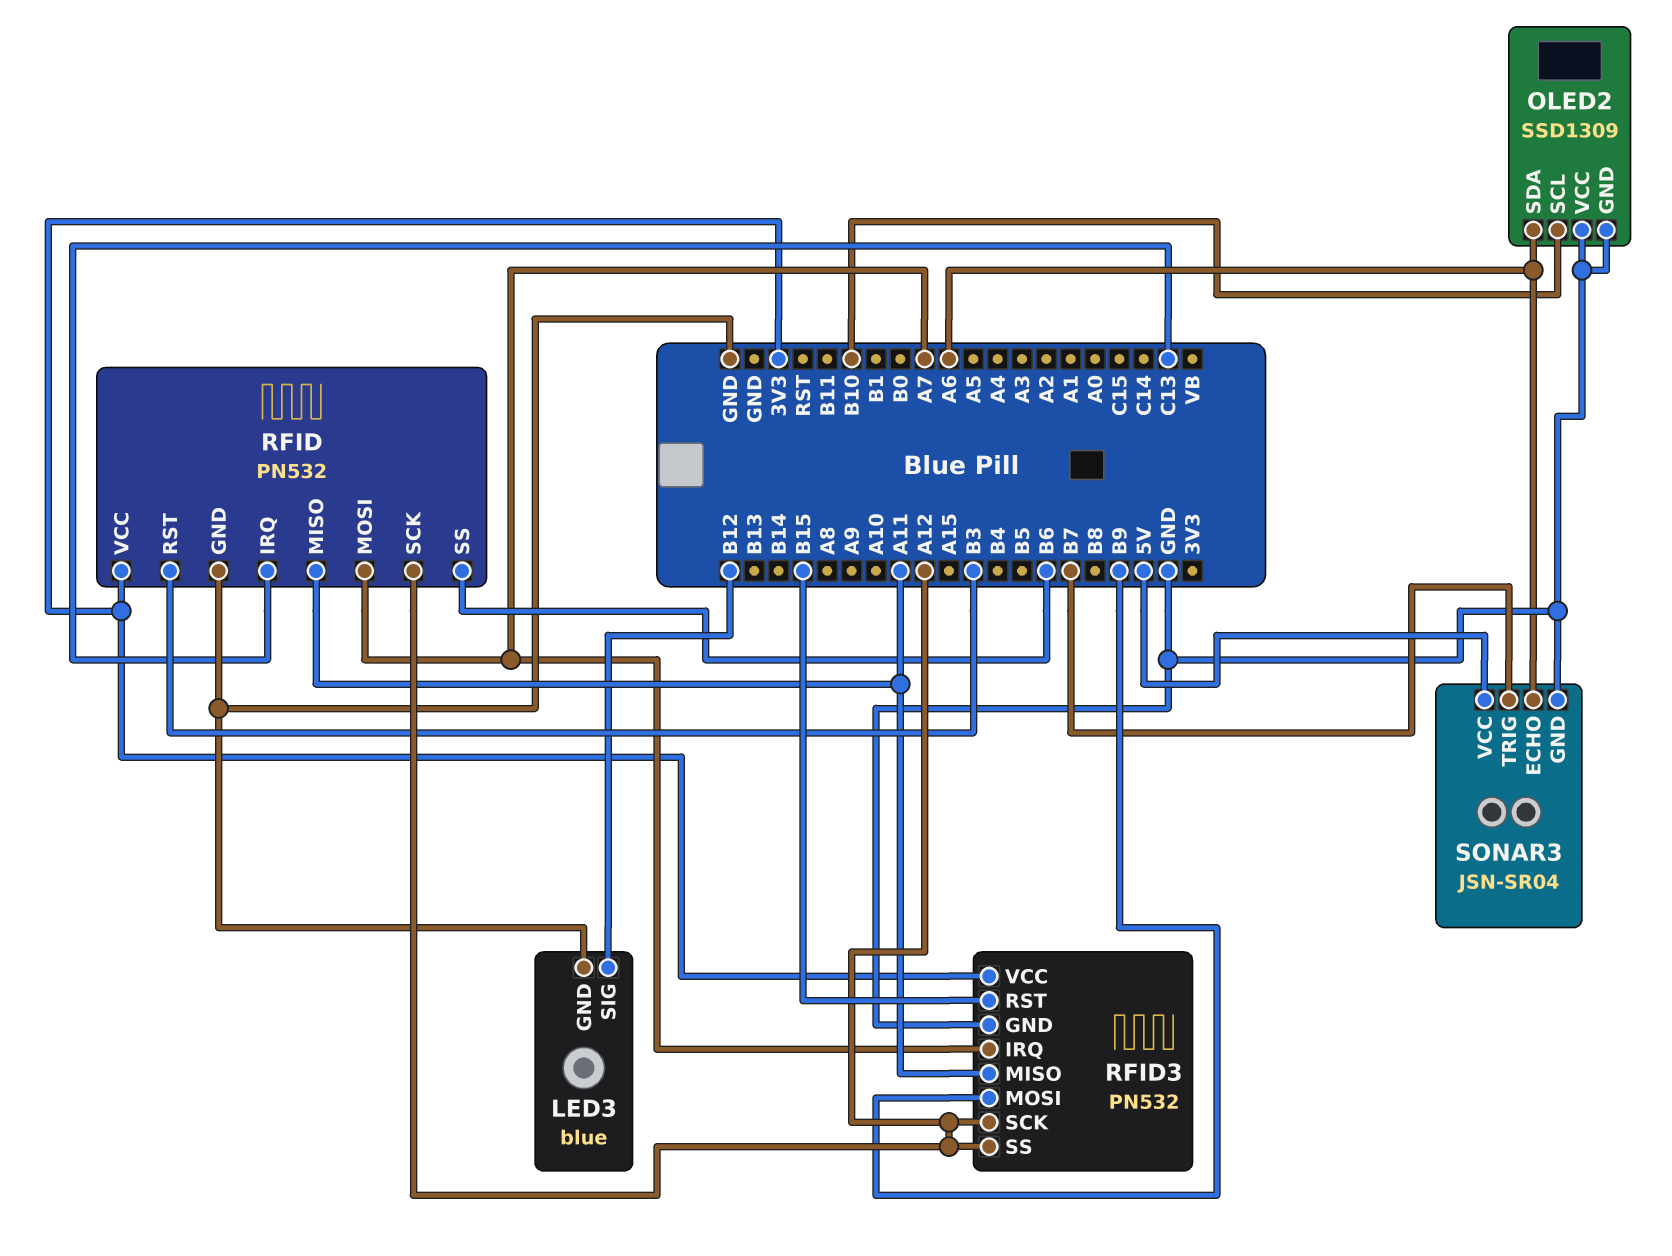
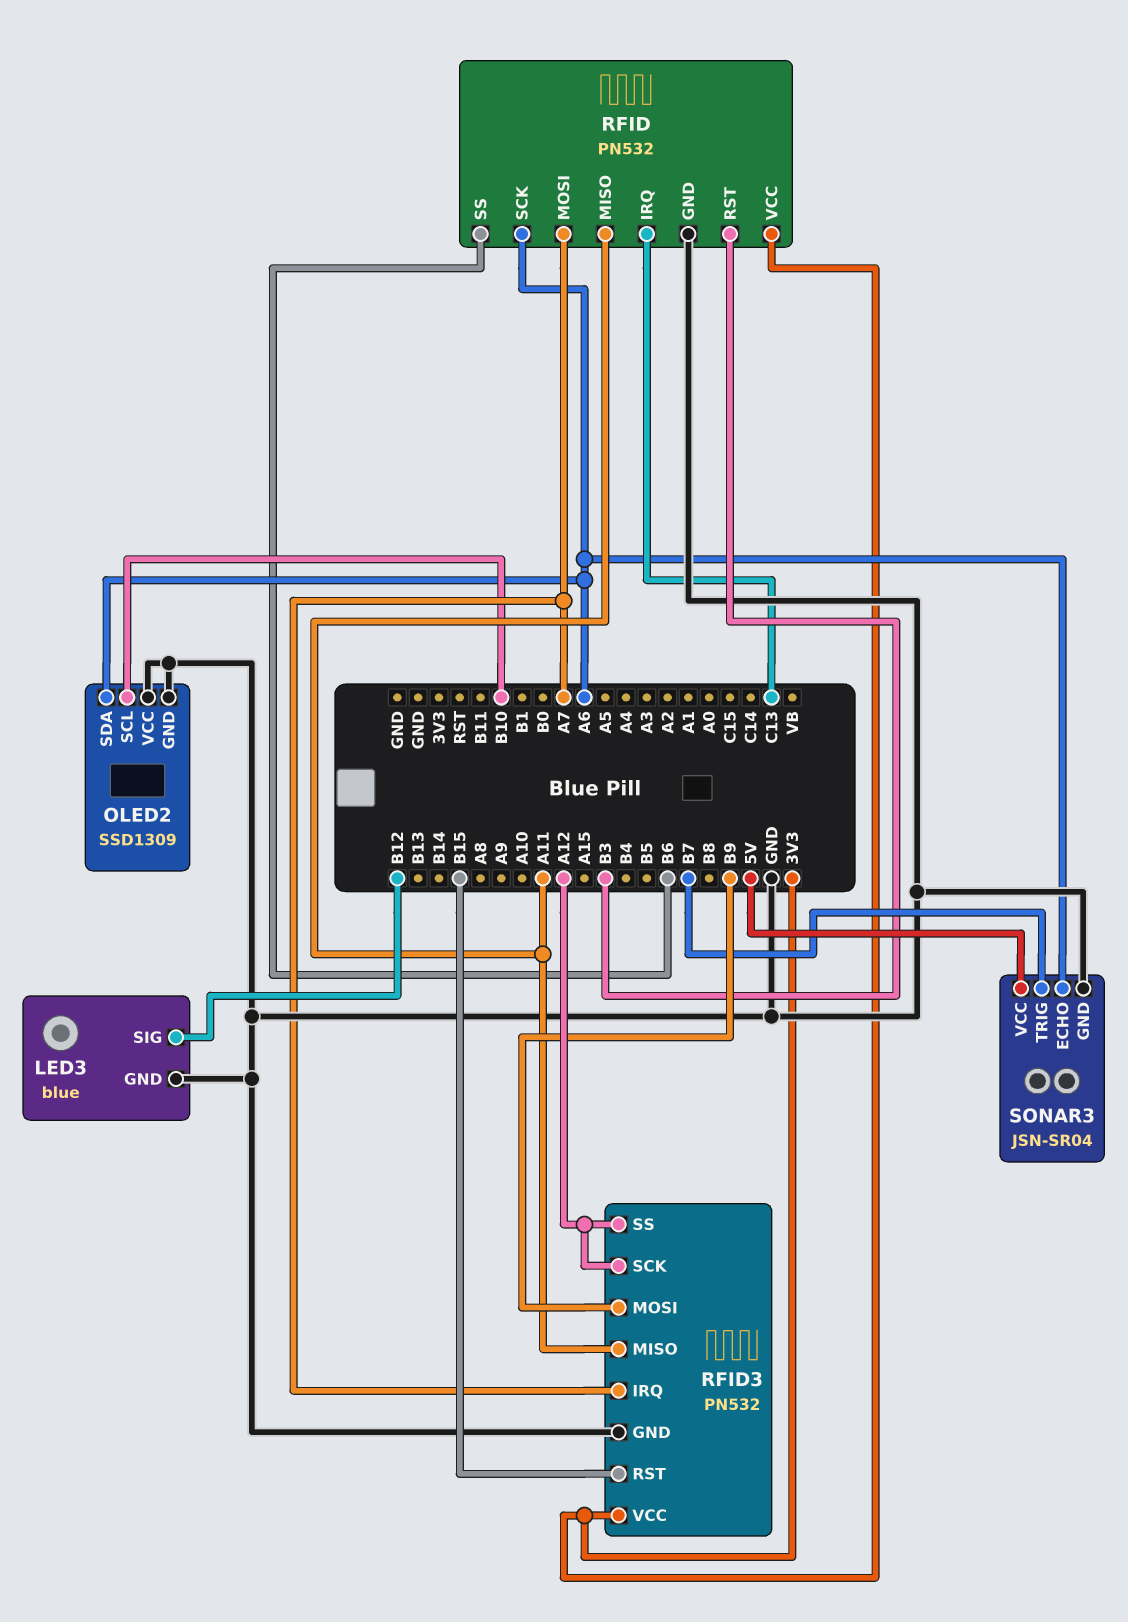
RFID pin SCK: A12 -> A6

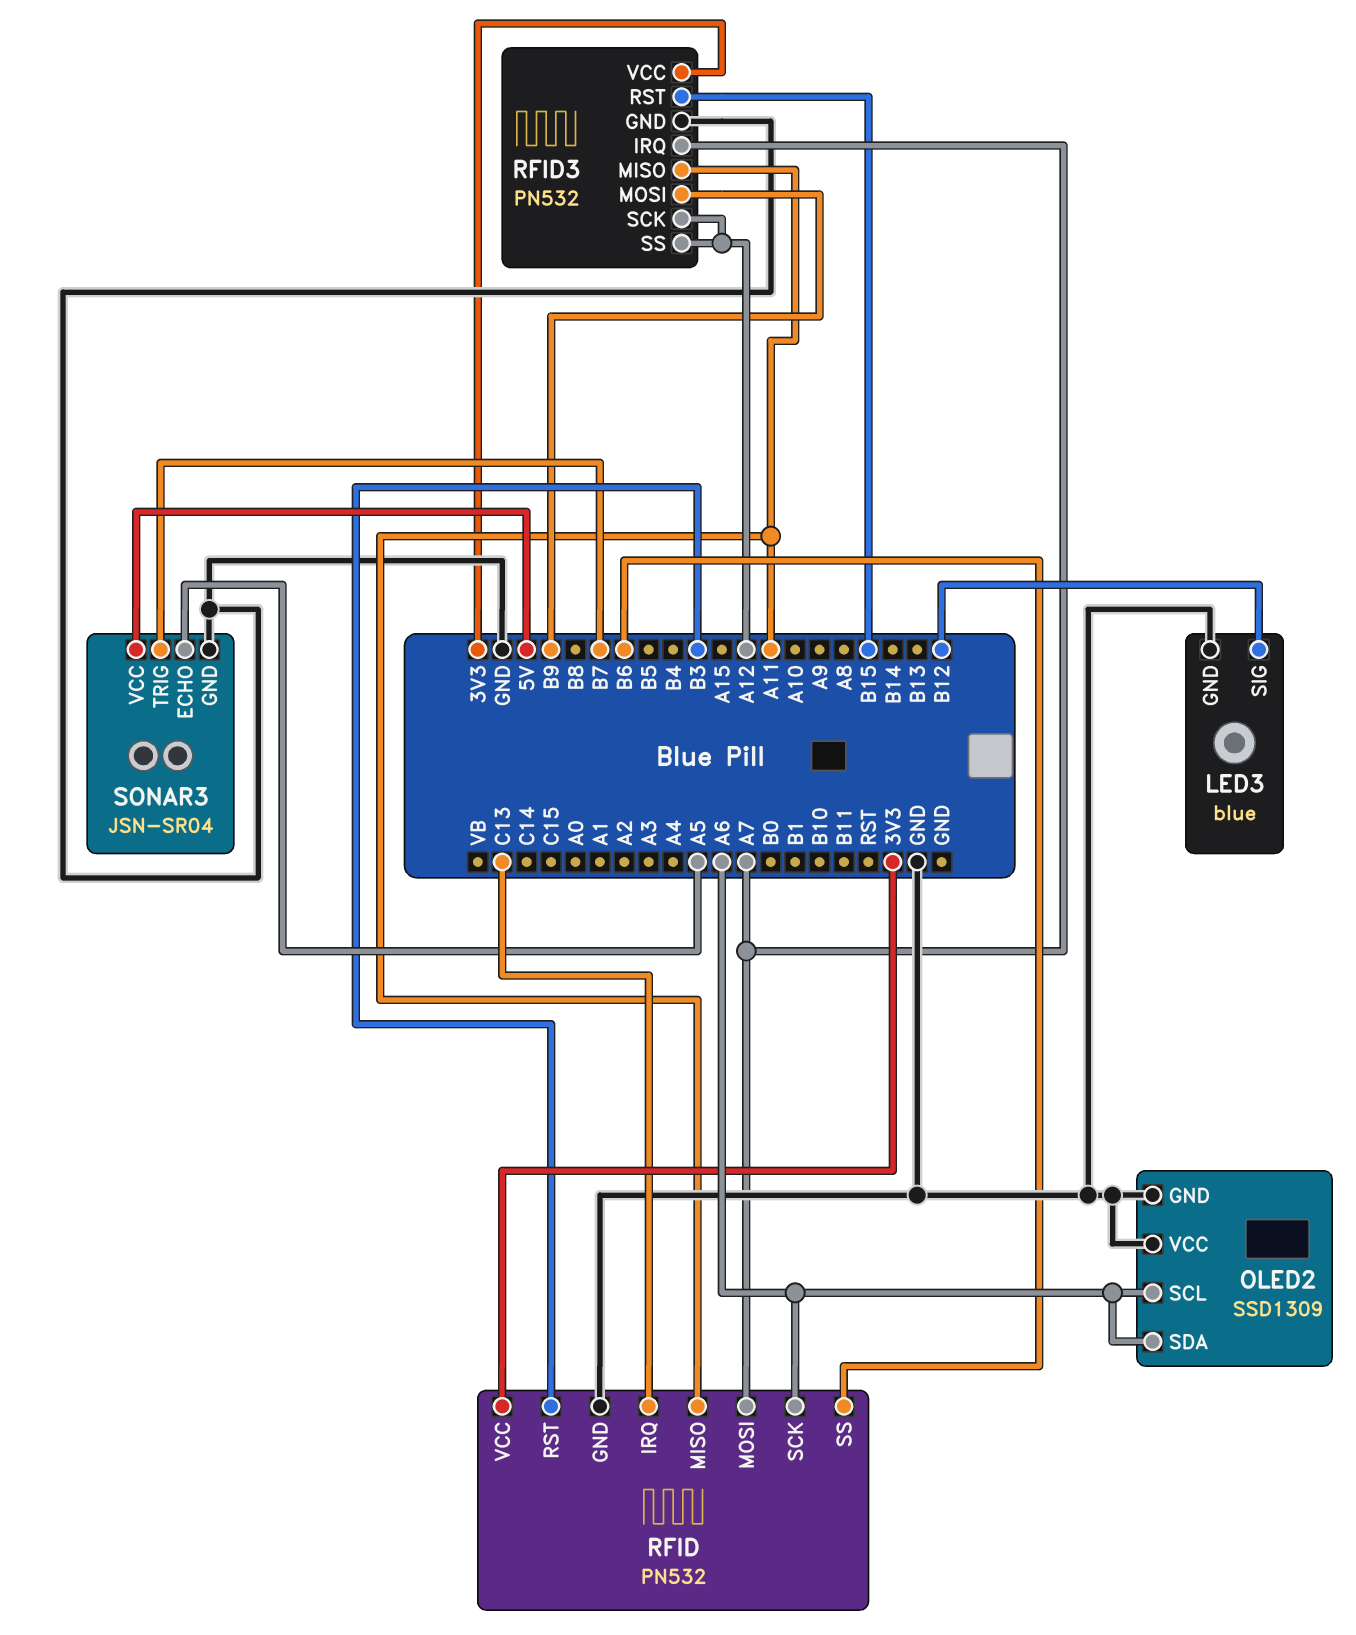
OLED2 pin SCL: B10 -> A6
SONAR3 pin ECHO: A6 -> A5

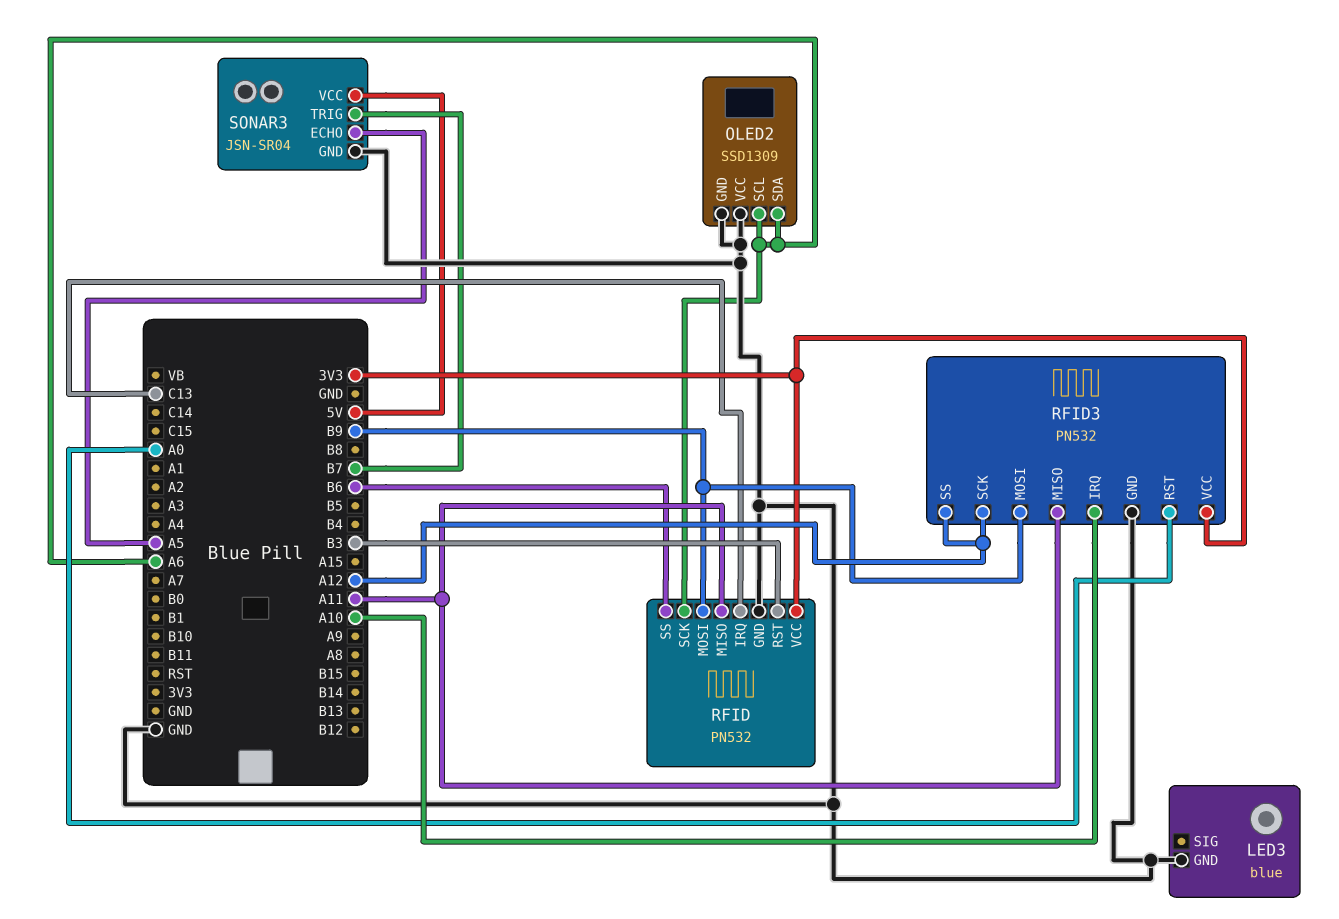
LED3 pin SIG: B12 -> none
RFID pin MOSI: A7 -> B9
RFID3 pin IRQ: A7 -> A10
RFID3 pin RST: B15 -> A0

